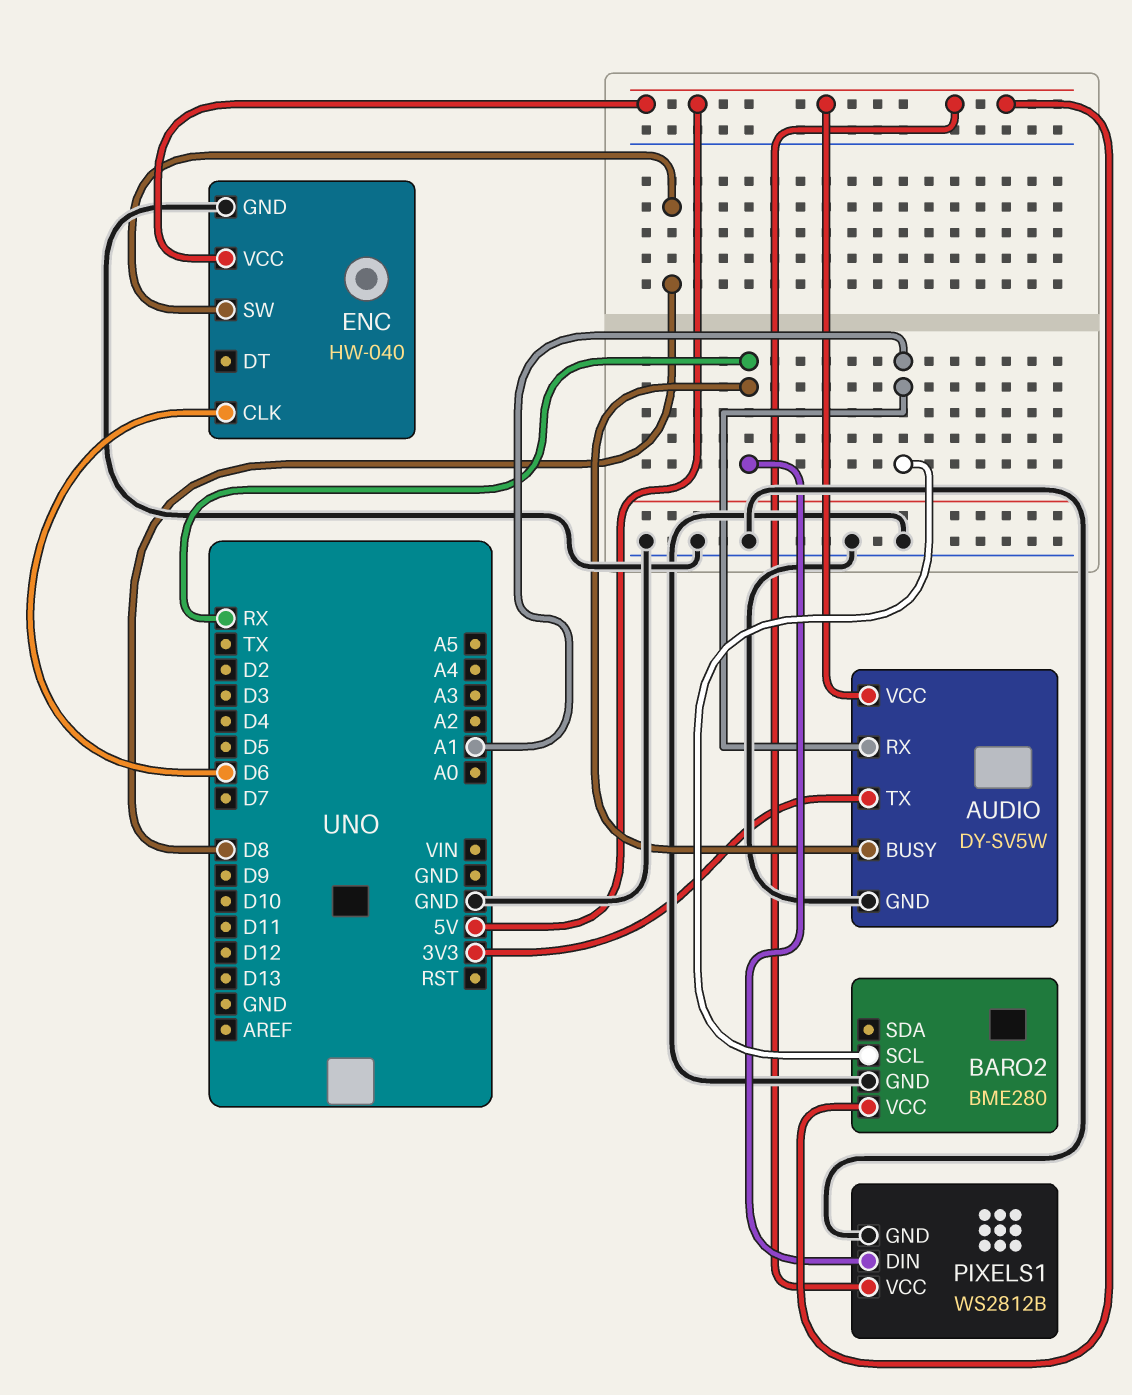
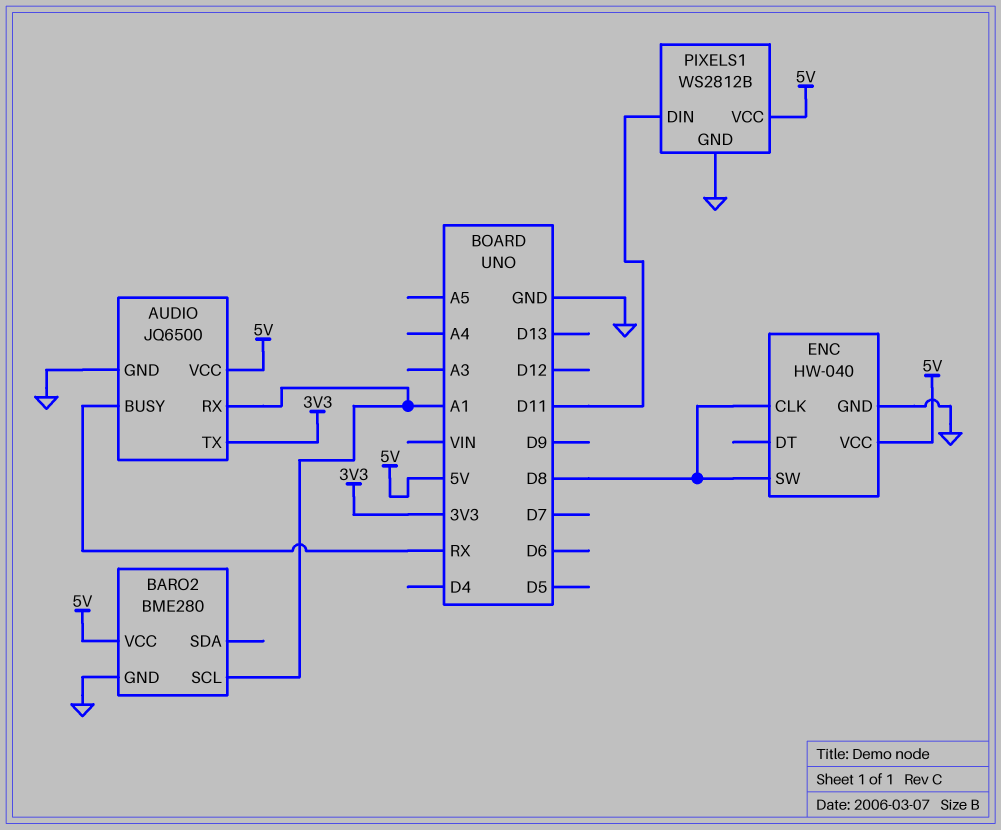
AUDIO: DY-SV5W -> JQ6500
ENC pin CLK: D6 -> D8
PIXELS1 pin DIN: RX -> D11

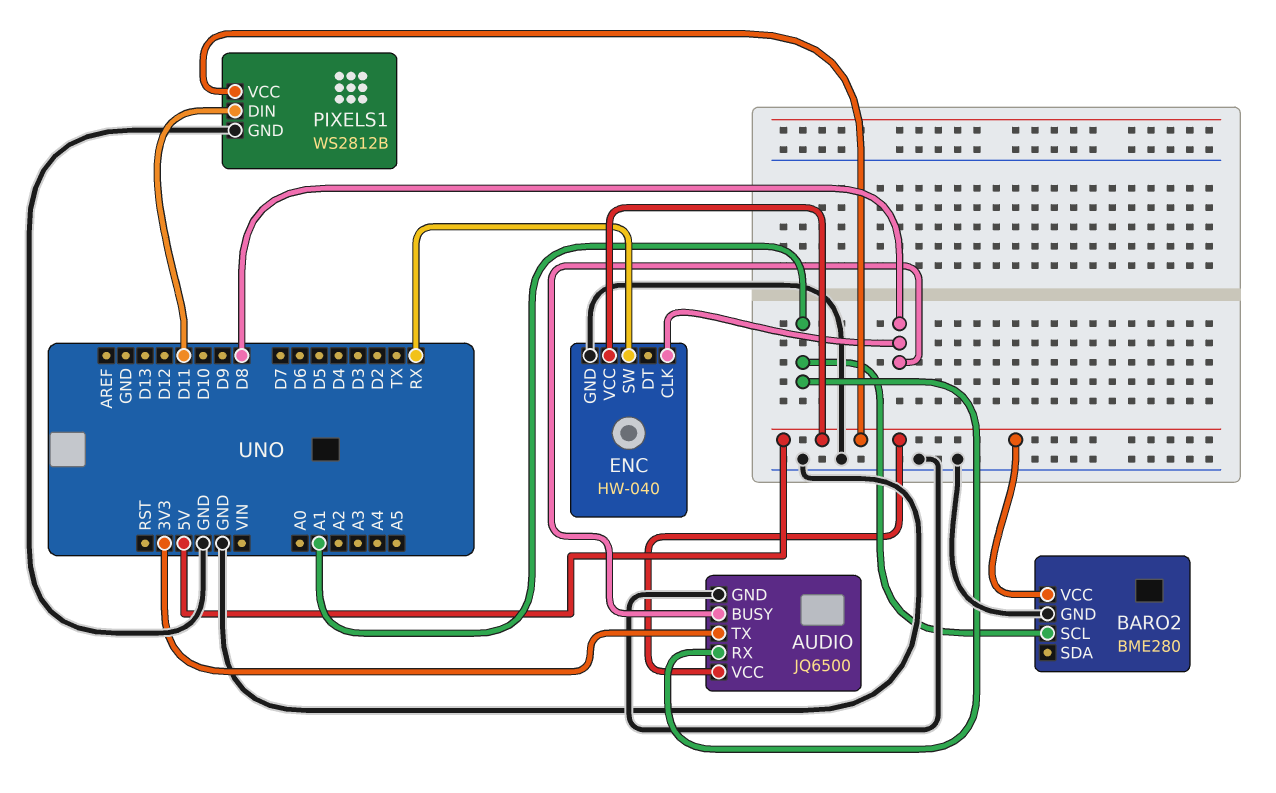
AUDIO pin BUSY: RX -> D8
ENC pin SW: D8 -> RX

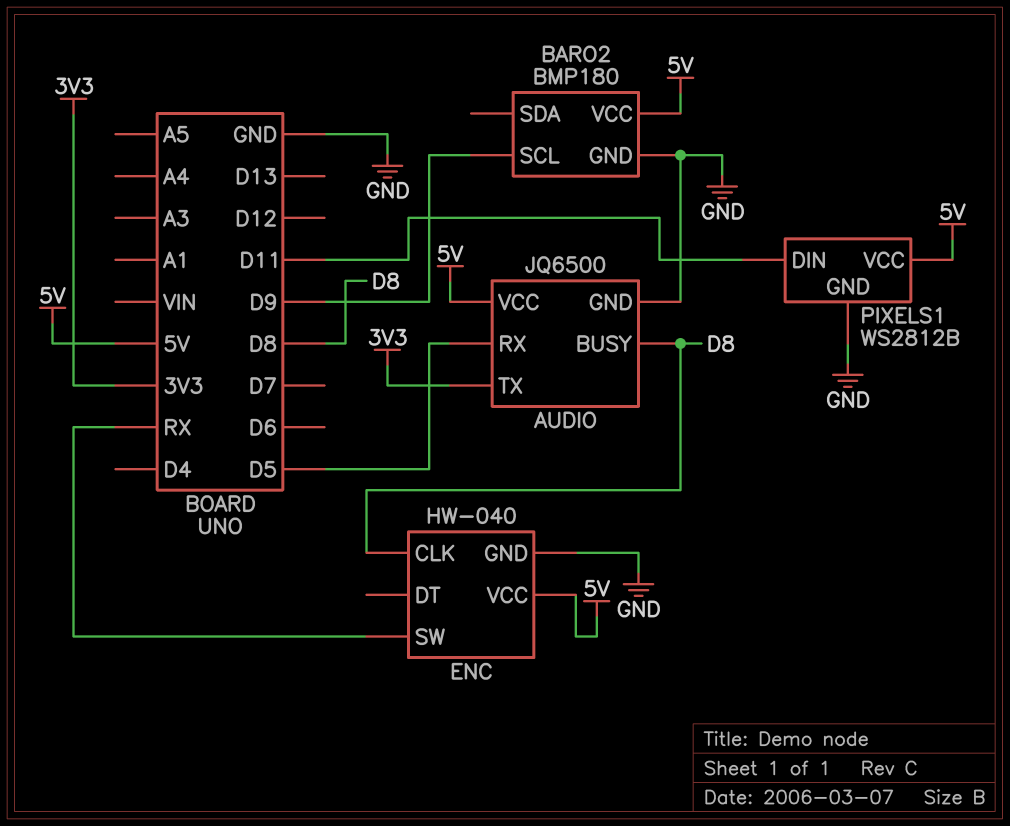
AUDIO pin RX: A1 -> D5
BARO2: BME280 -> BMP180
BARO2 pin SCL: A1 -> D9

